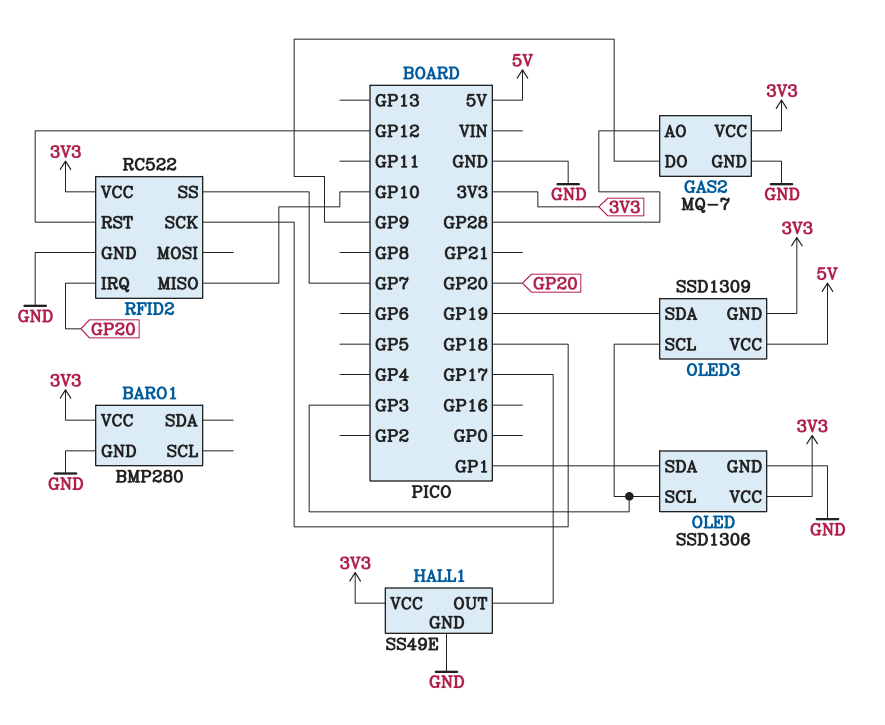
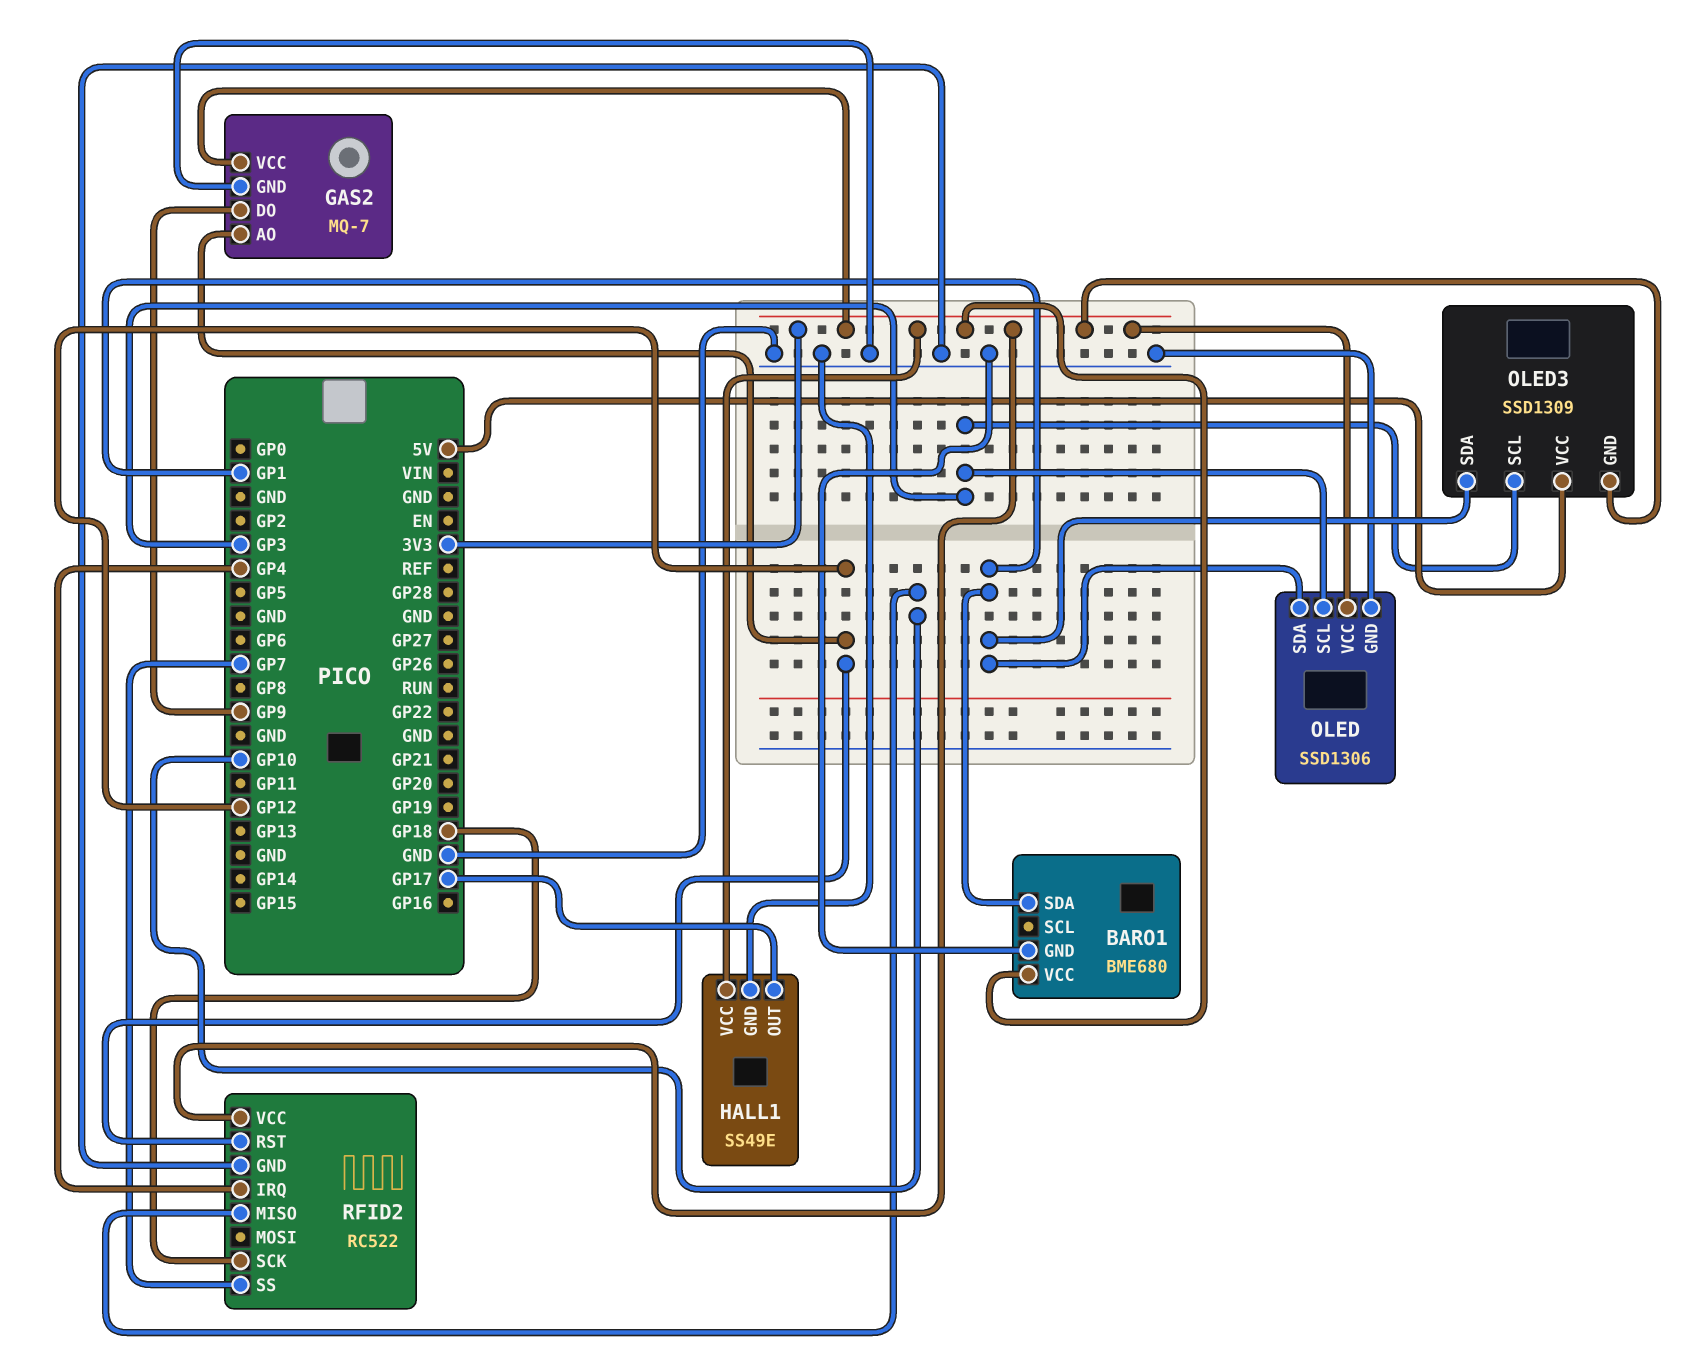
BARO1: BMP280 -> BME680
BARO1 pin SDA: none -> GP1
GAS2 pin AO: GP28 -> GP12
OLED3 pin SDA: GP19 -> GP1
RFID2 pin IRQ: GP20 -> GP4

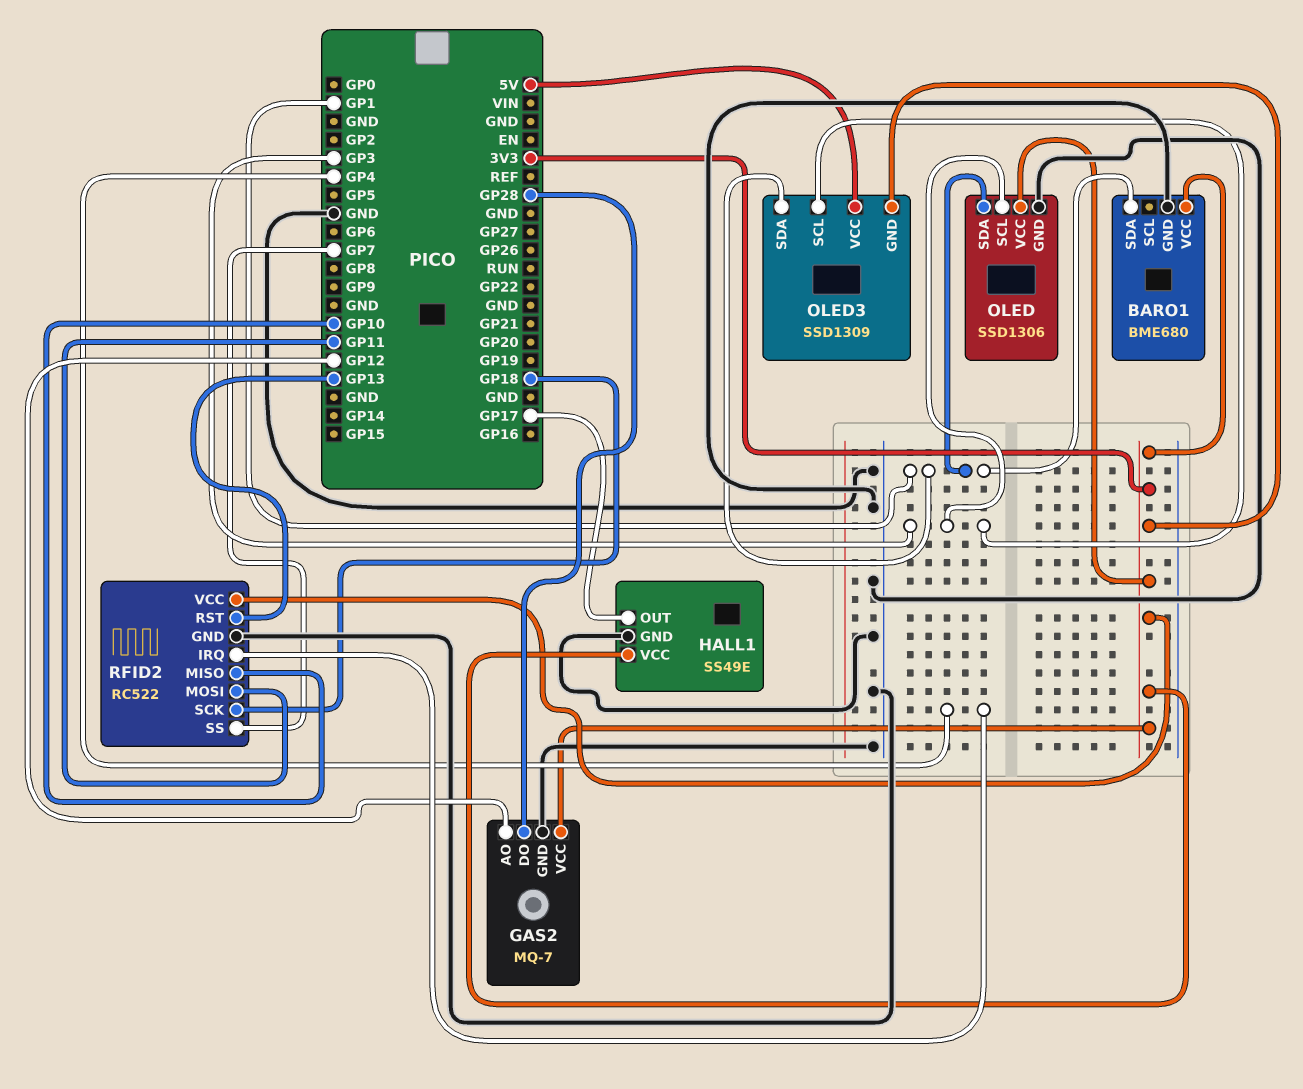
GAS2 pin DO: GP9 -> GP28
RFID2 pin MOSI: none -> GP11
RFID2 pin RST: GP12 -> GP13

